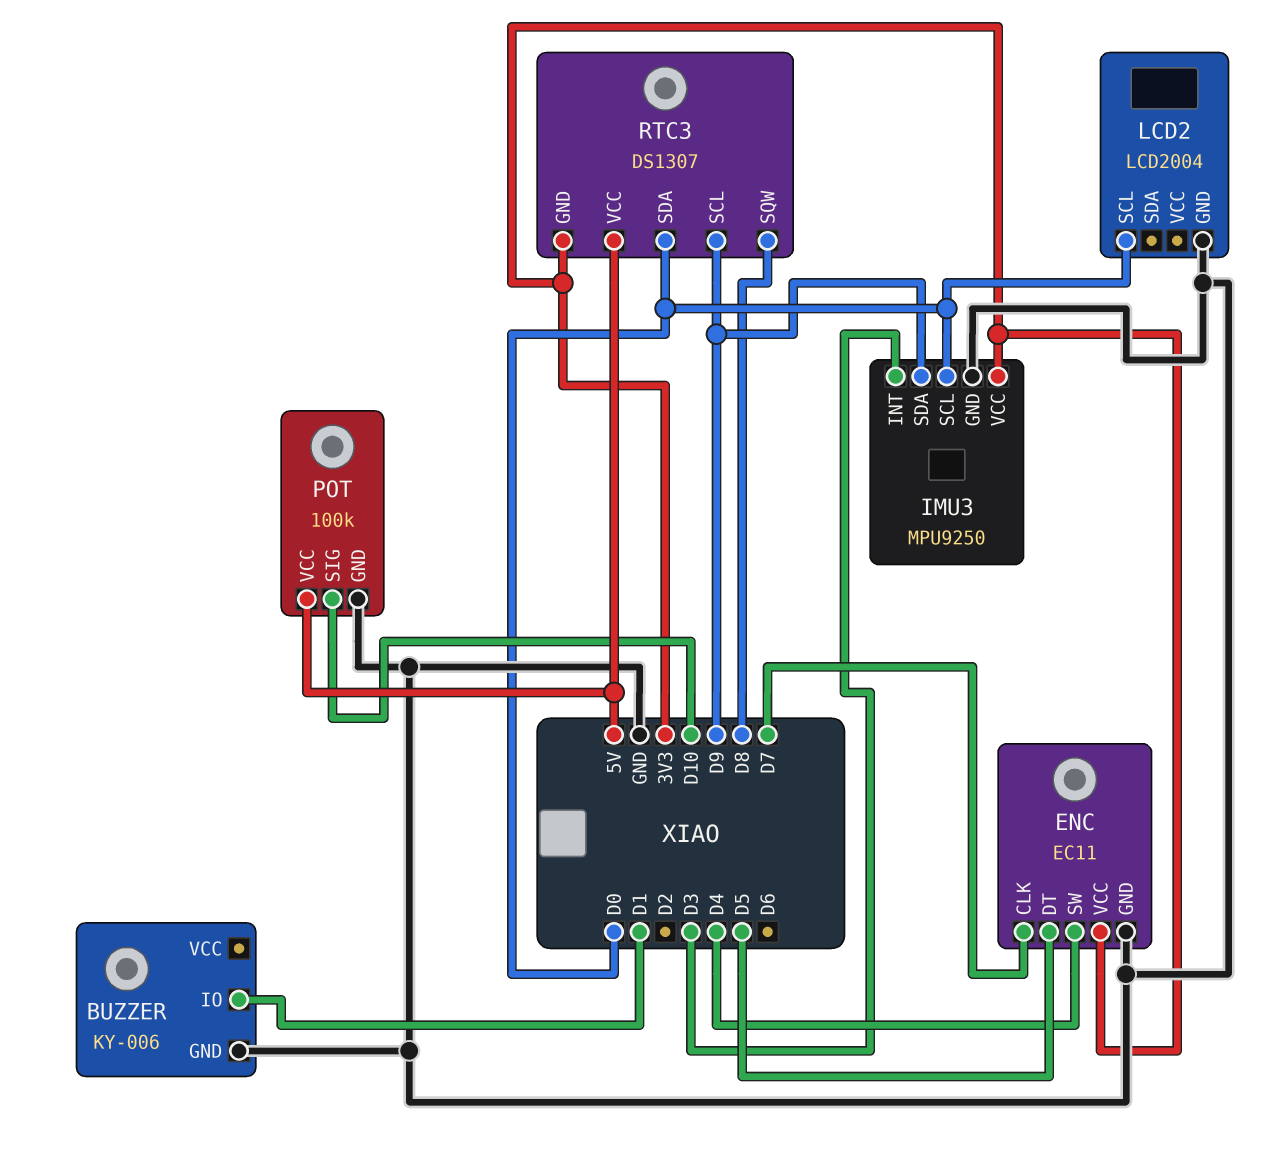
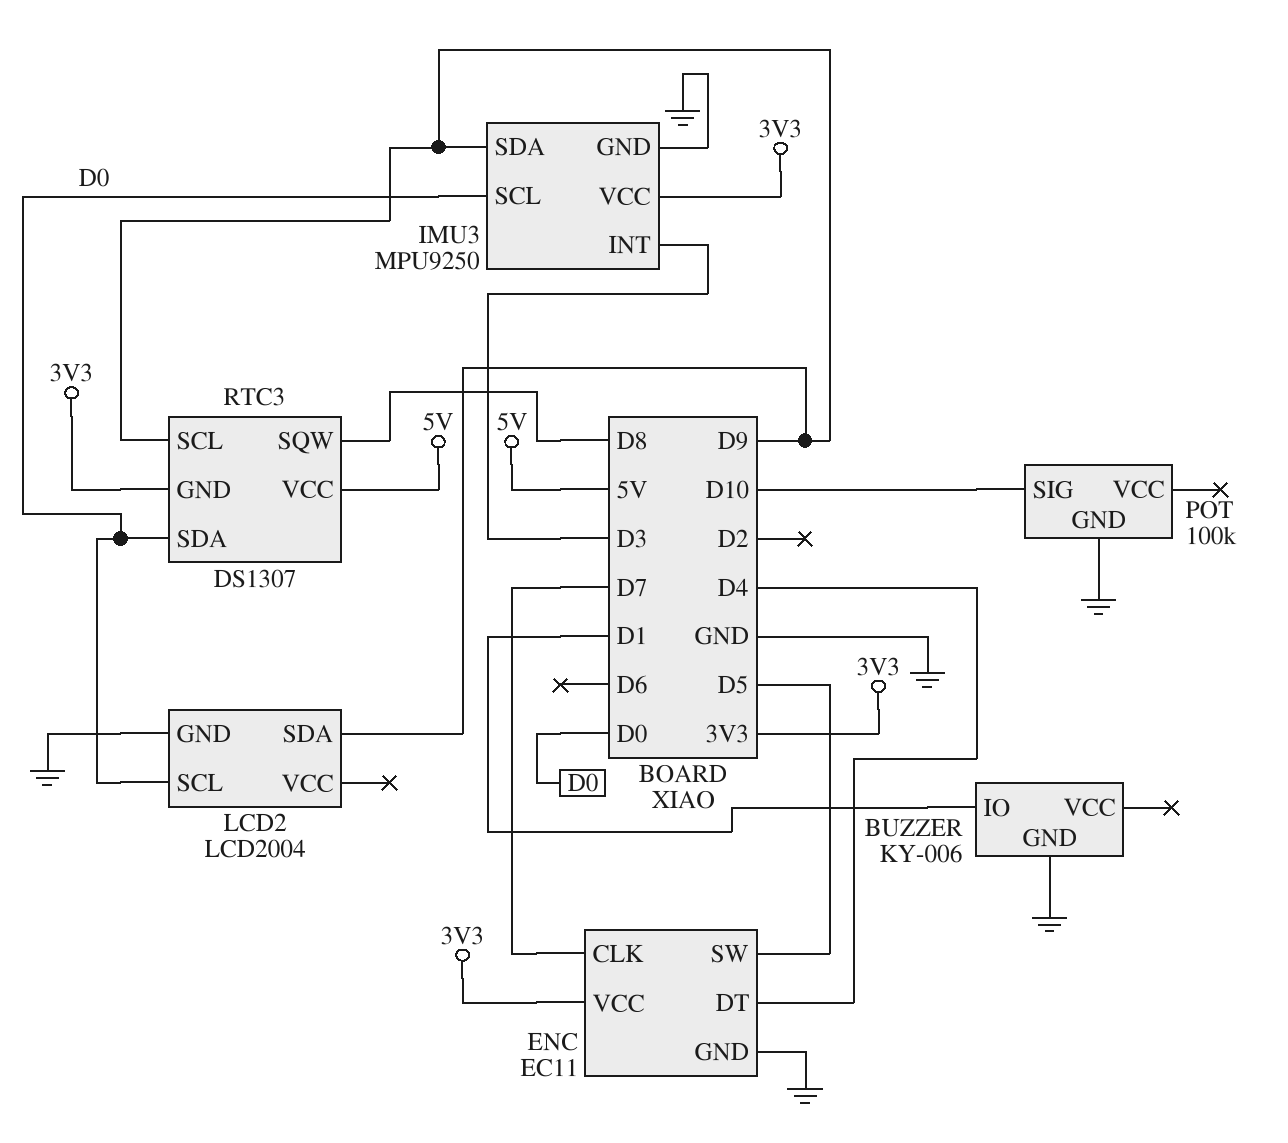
ENC pin DT: D5 -> D4
ENC pin SW: D4 -> D5
LCD2 pin SDA: none -> D9
POT pin VCC: 5V -> none

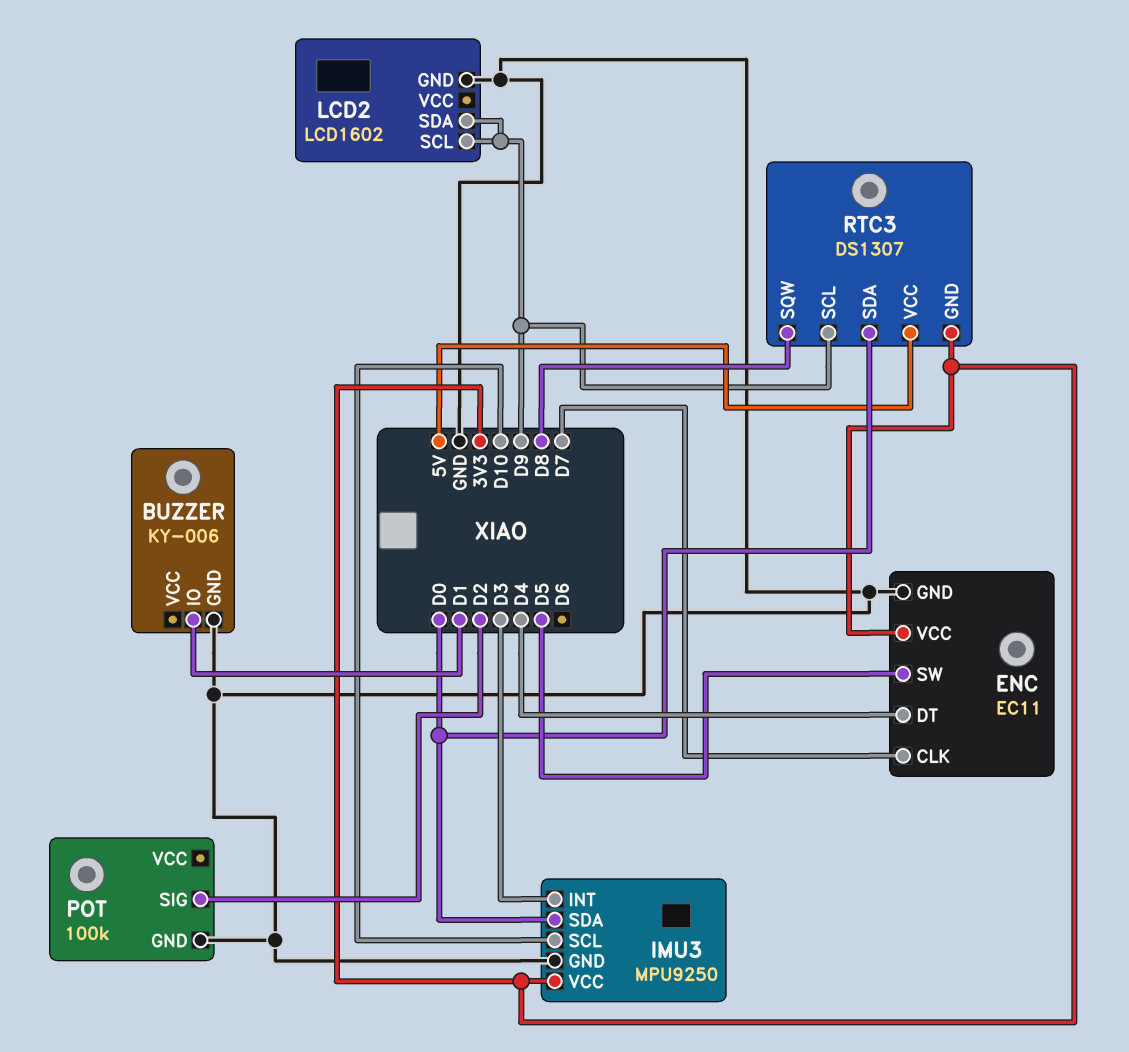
IMU3 pin SCL: D0 -> D10
IMU3 pin SDA: D9 -> D0
LCD2: LCD2004 -> LCD1602
LCD2 pin SCL: D0 -> D9
POT pin SIG: D10 -> D2

